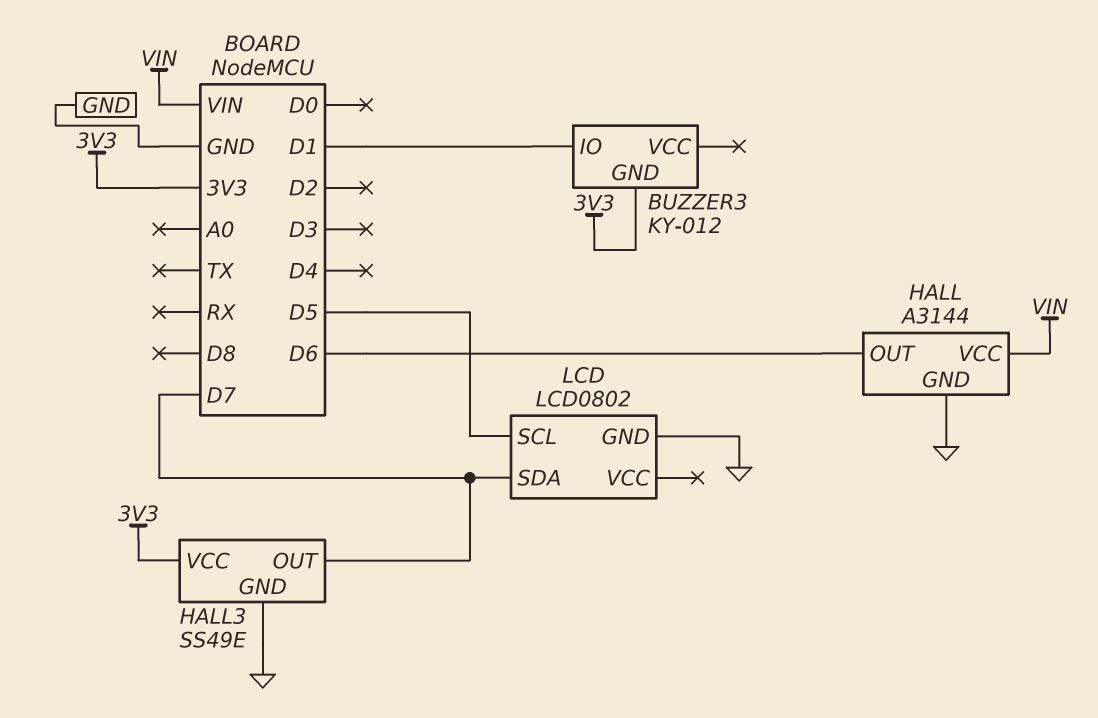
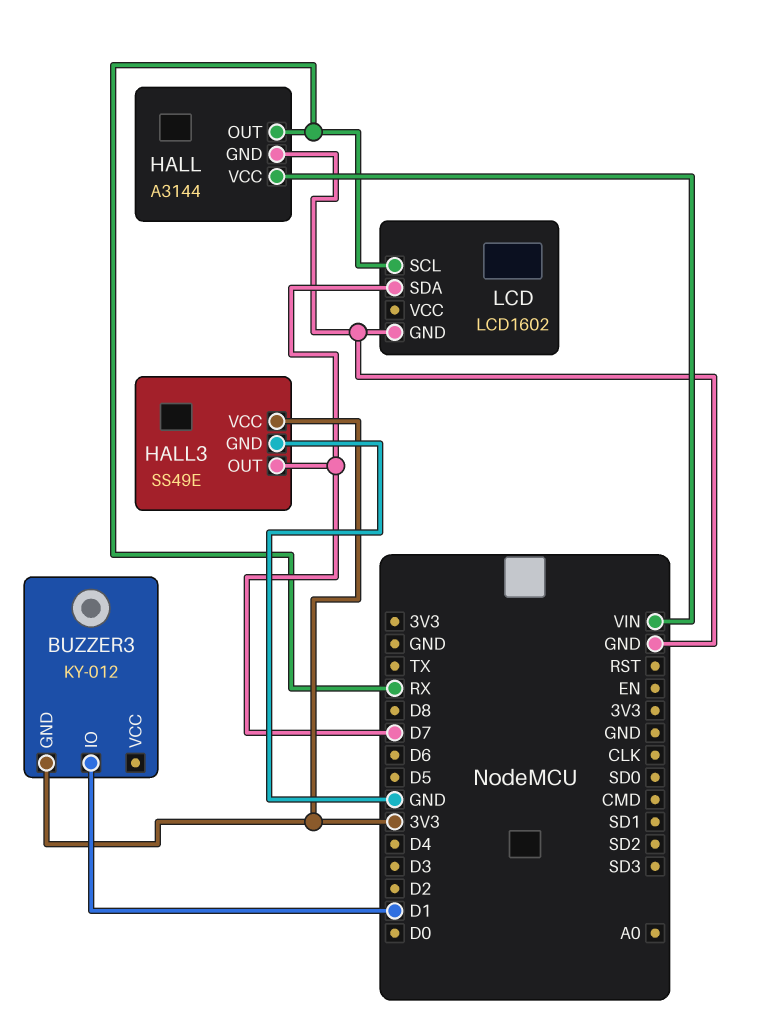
HALL pin OUT: D6 -> RX
LCD: LCD0802 -> LCD1602
LCD pin SCL: D5 -> RX

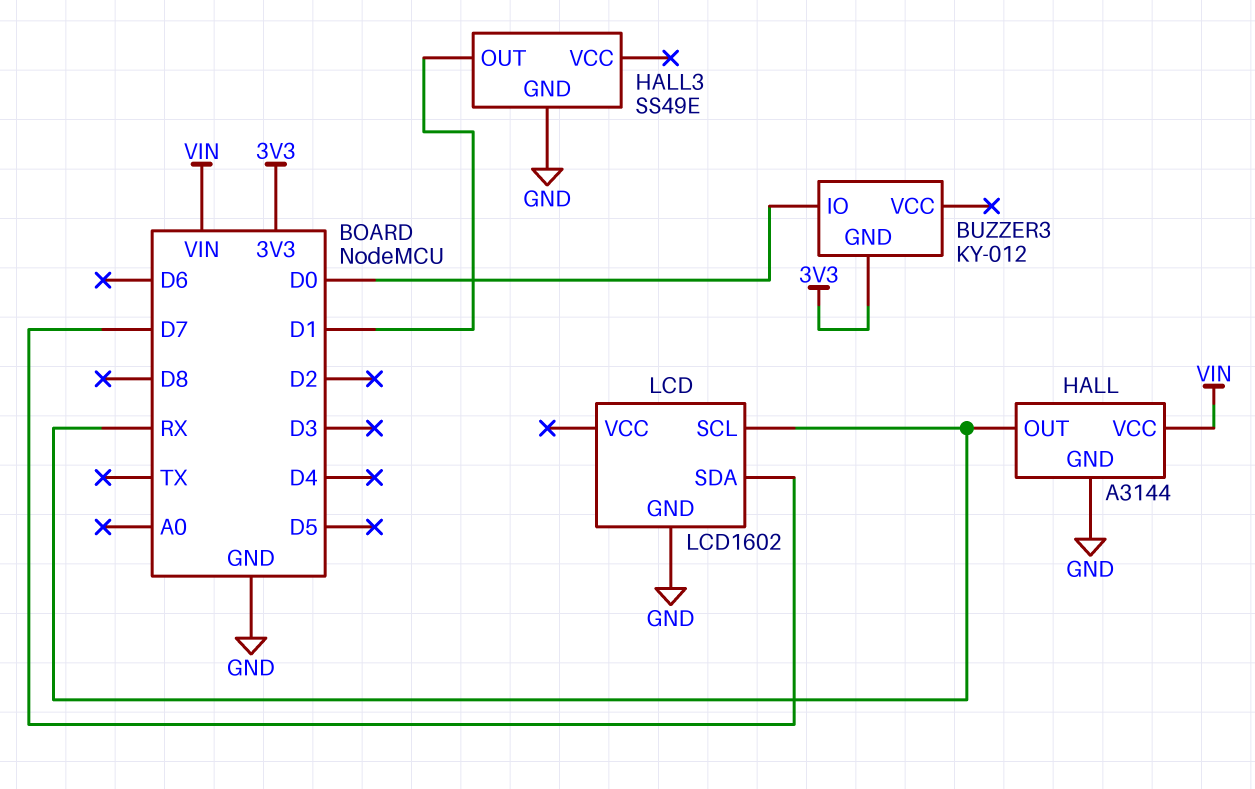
BUZZER3 pin IO: D1 -> D0
HALL3 pin OUT: D7 -> D1
HALL3 pin VCC: 3V3 -> none

